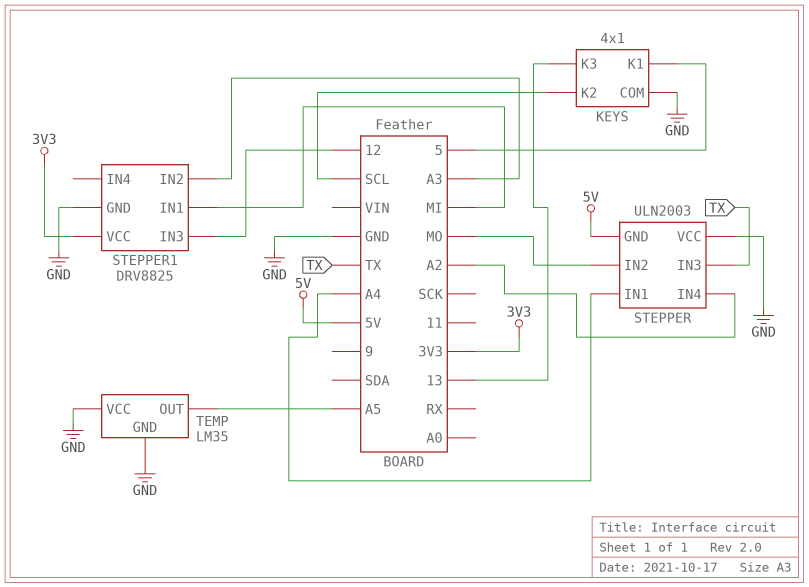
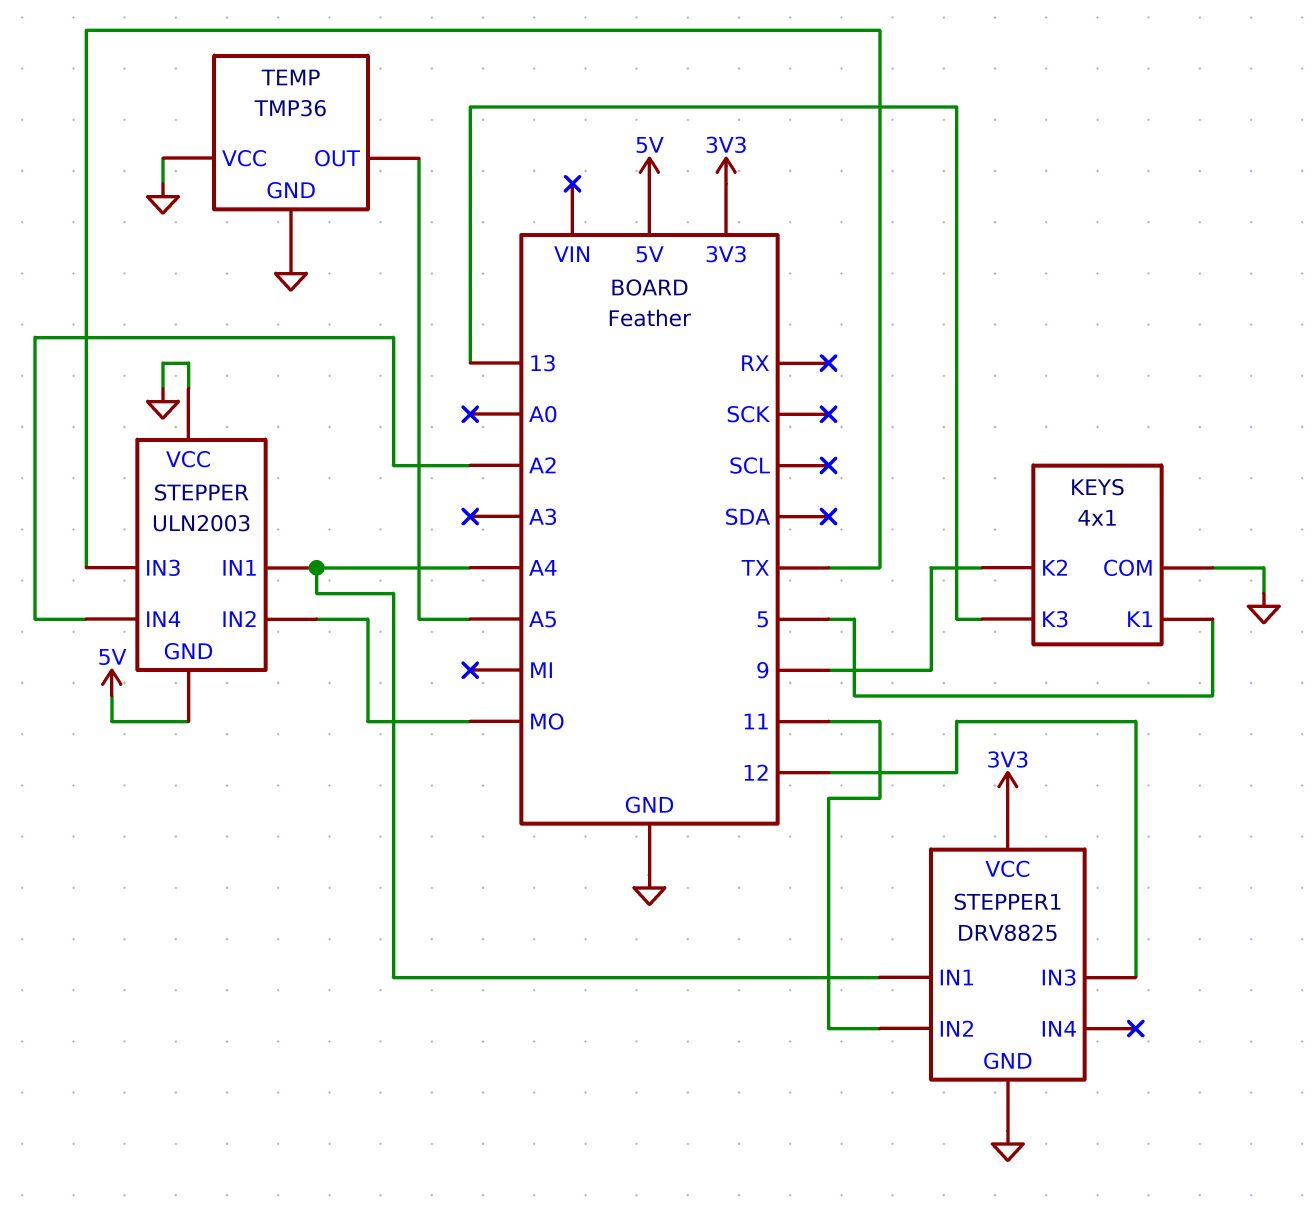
KEYS pin K2: SCL -> 9
STEPPER1 pin IN1: MI -> A4
STEPPER1 pin IN2: A3 -> 11
TEMP: LM35 -> TMP36

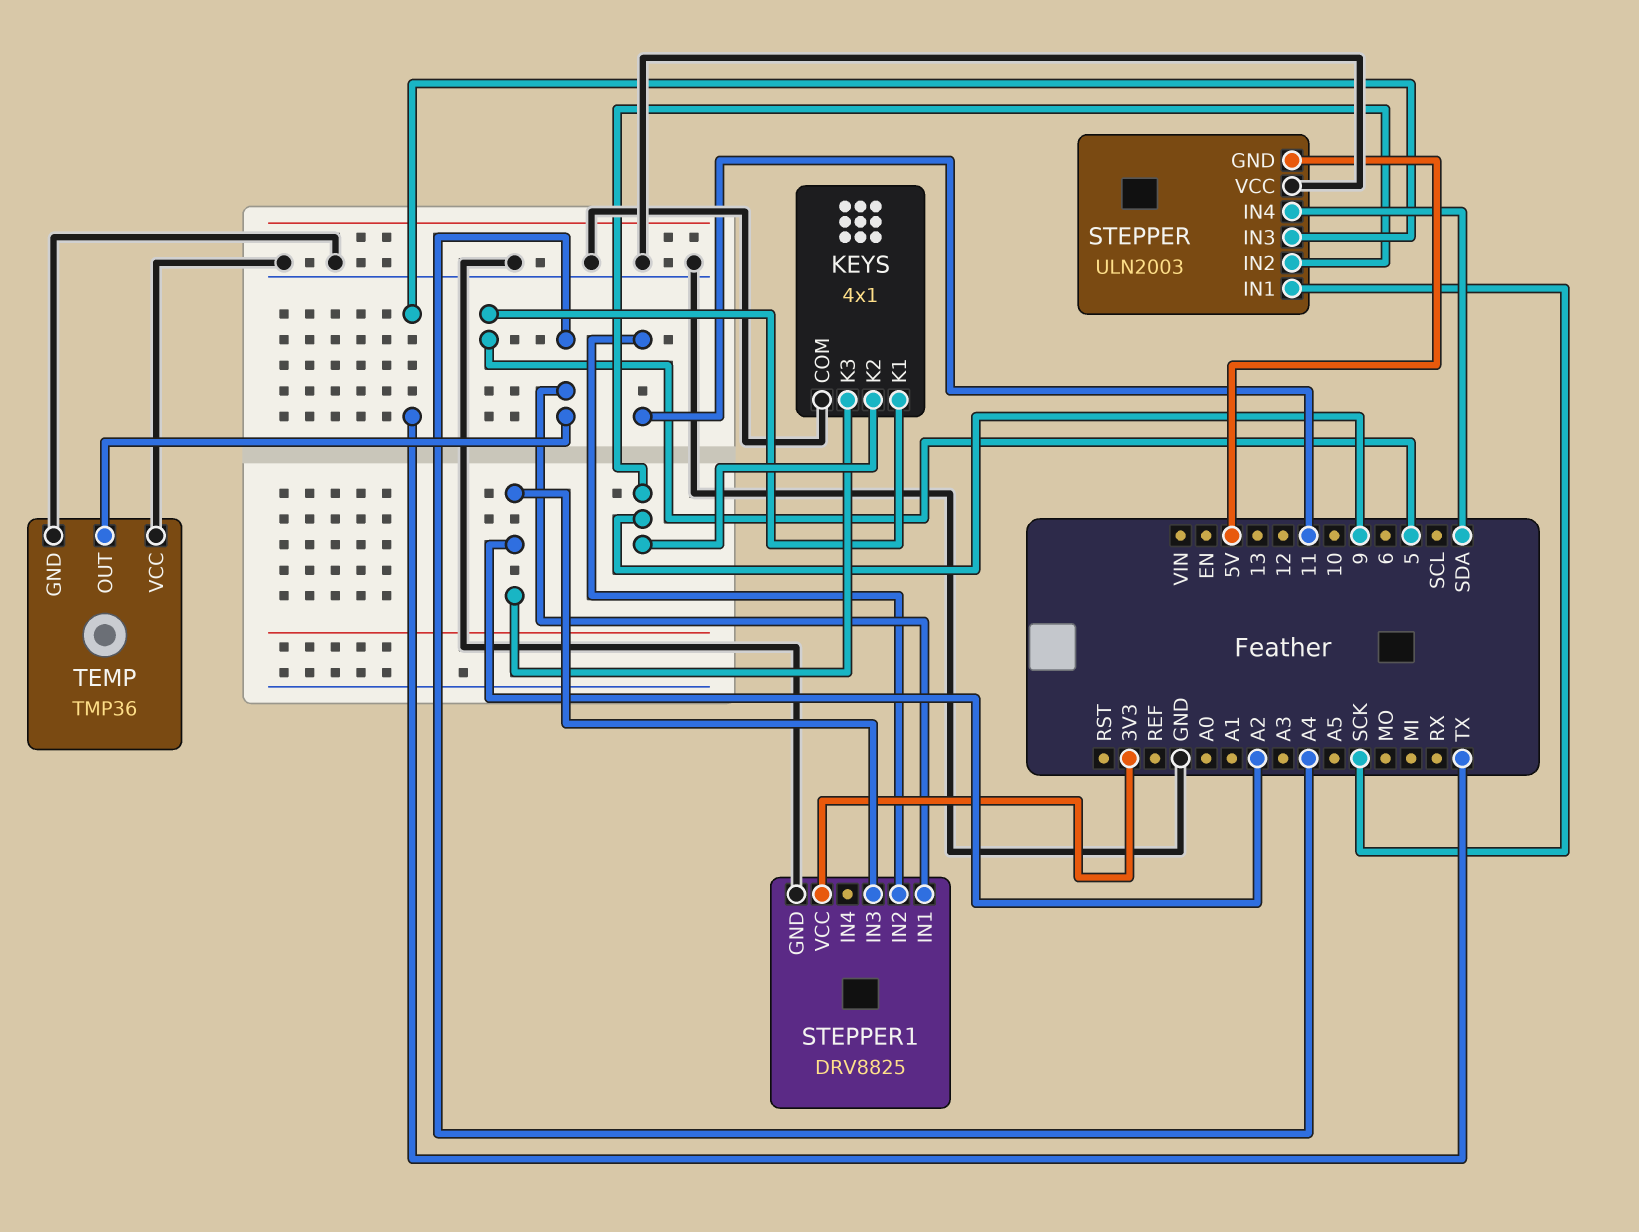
KEYS pin K3: 13 -> A2
STEPPER pin IN1: A4 -> SCK
STEPPER pin IN2: MO -> 9
STEPPER pin IN4: A2 -> SDA
STEPPER1 pin IN3: 12 -> A2
TEMP pin OUT: A5 -> A4

